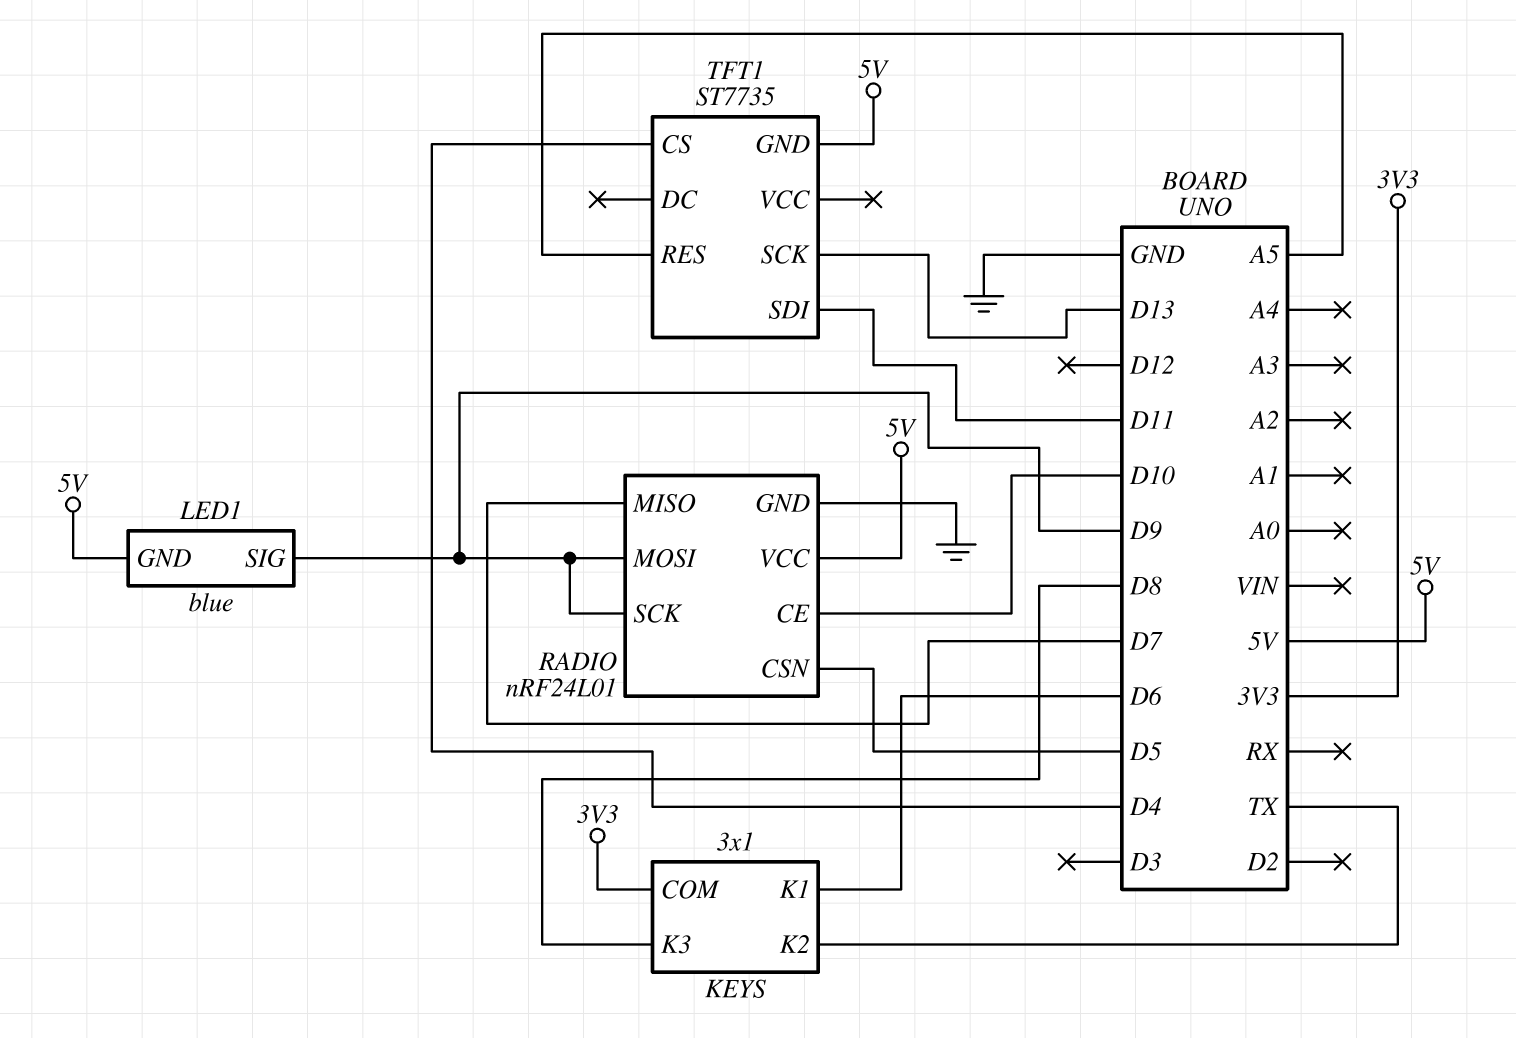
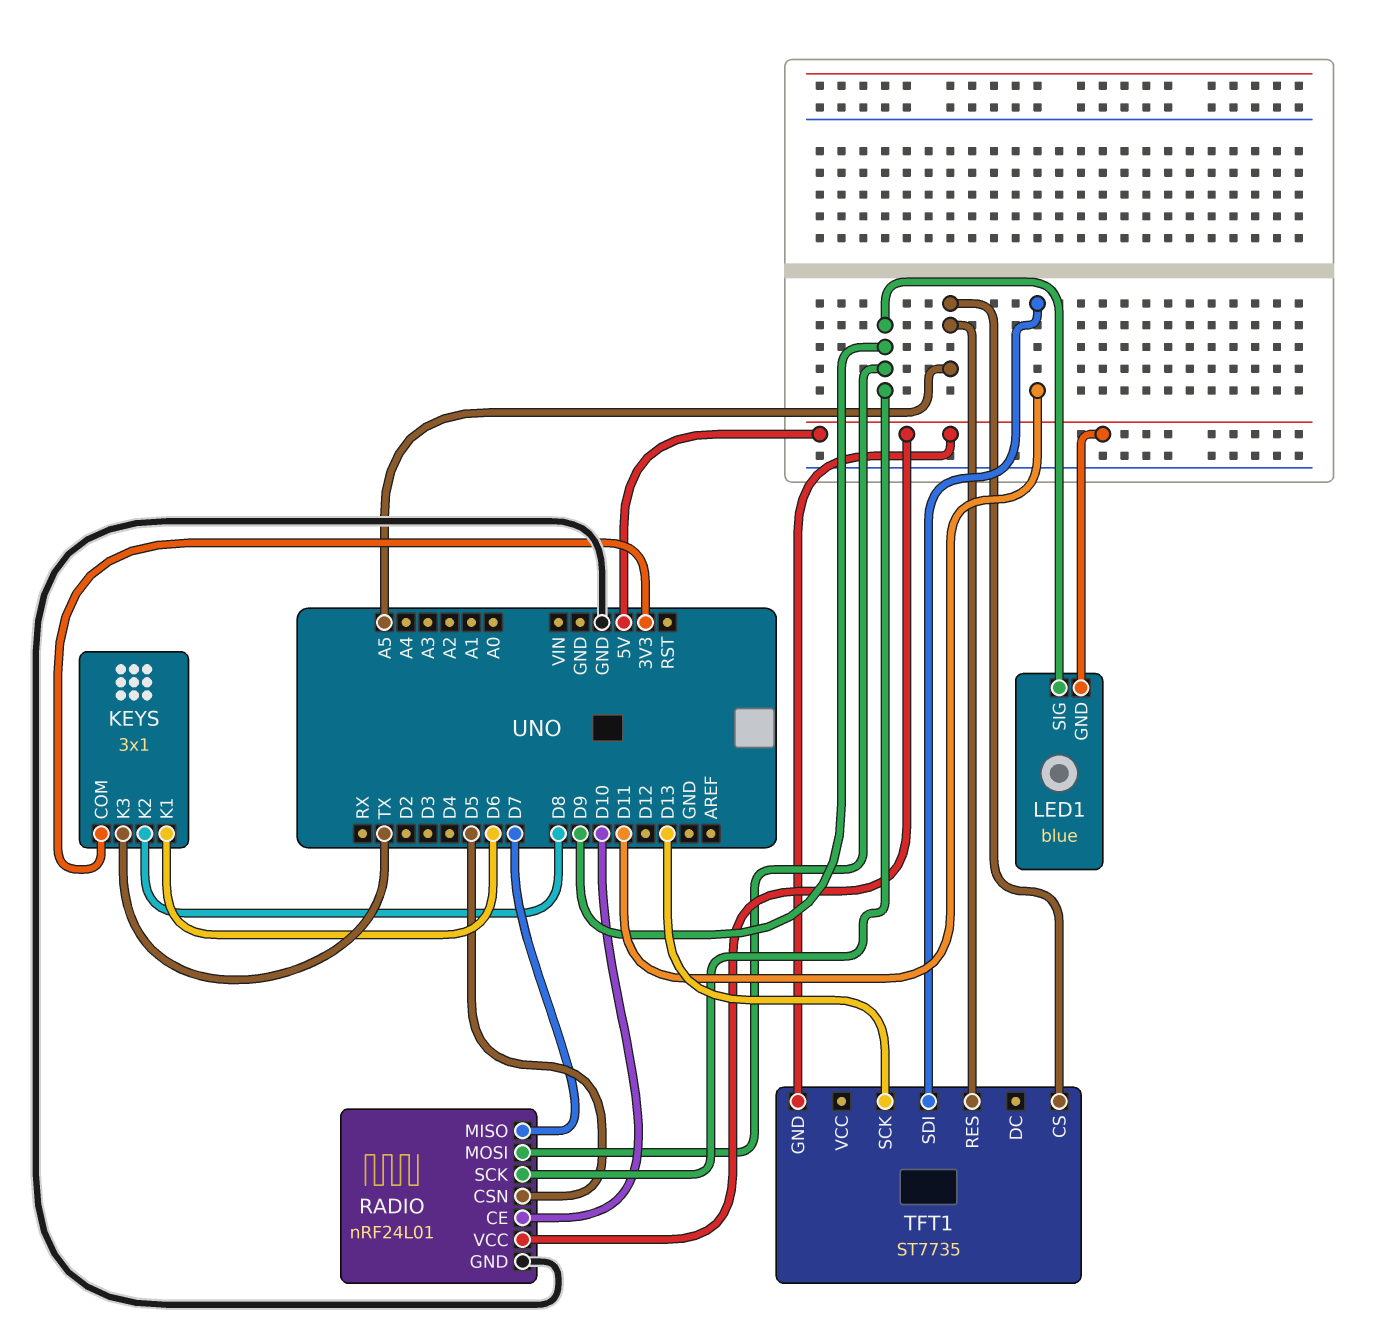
KEYS pin K2: TX -> D8
KEYS pin K3: D8 -> TX
TFT1 pin CS: D4 -> A5

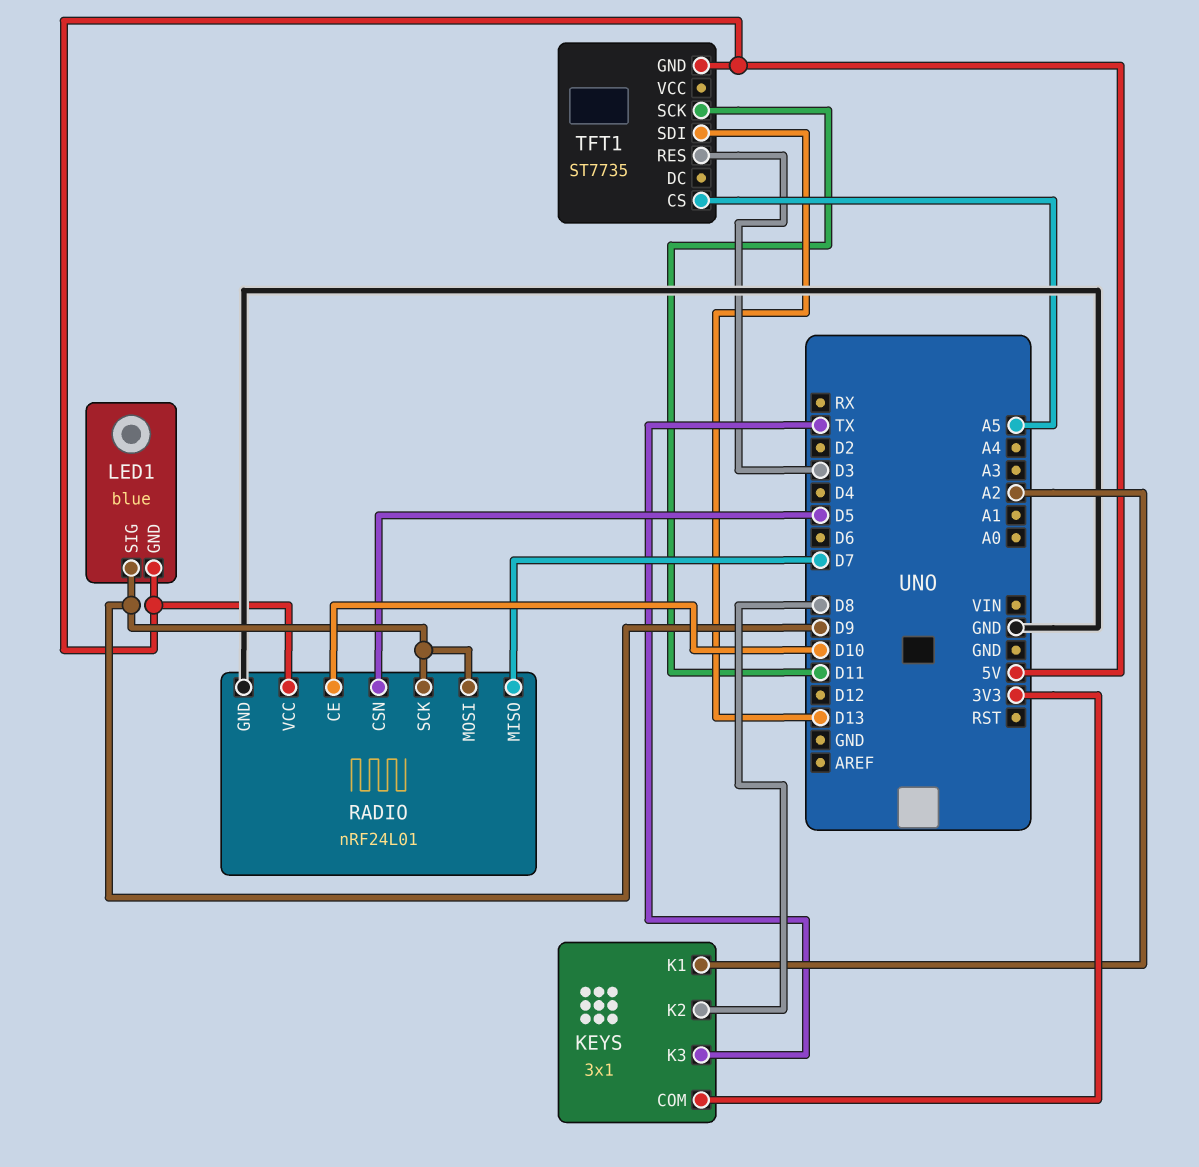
KEYS pin K1: D6 -> A2
TFT1 pin RES: A5 -> D3
TFT1 pin SCK: D13 -> D11
TFT1 pin SDI: D11 -> D13

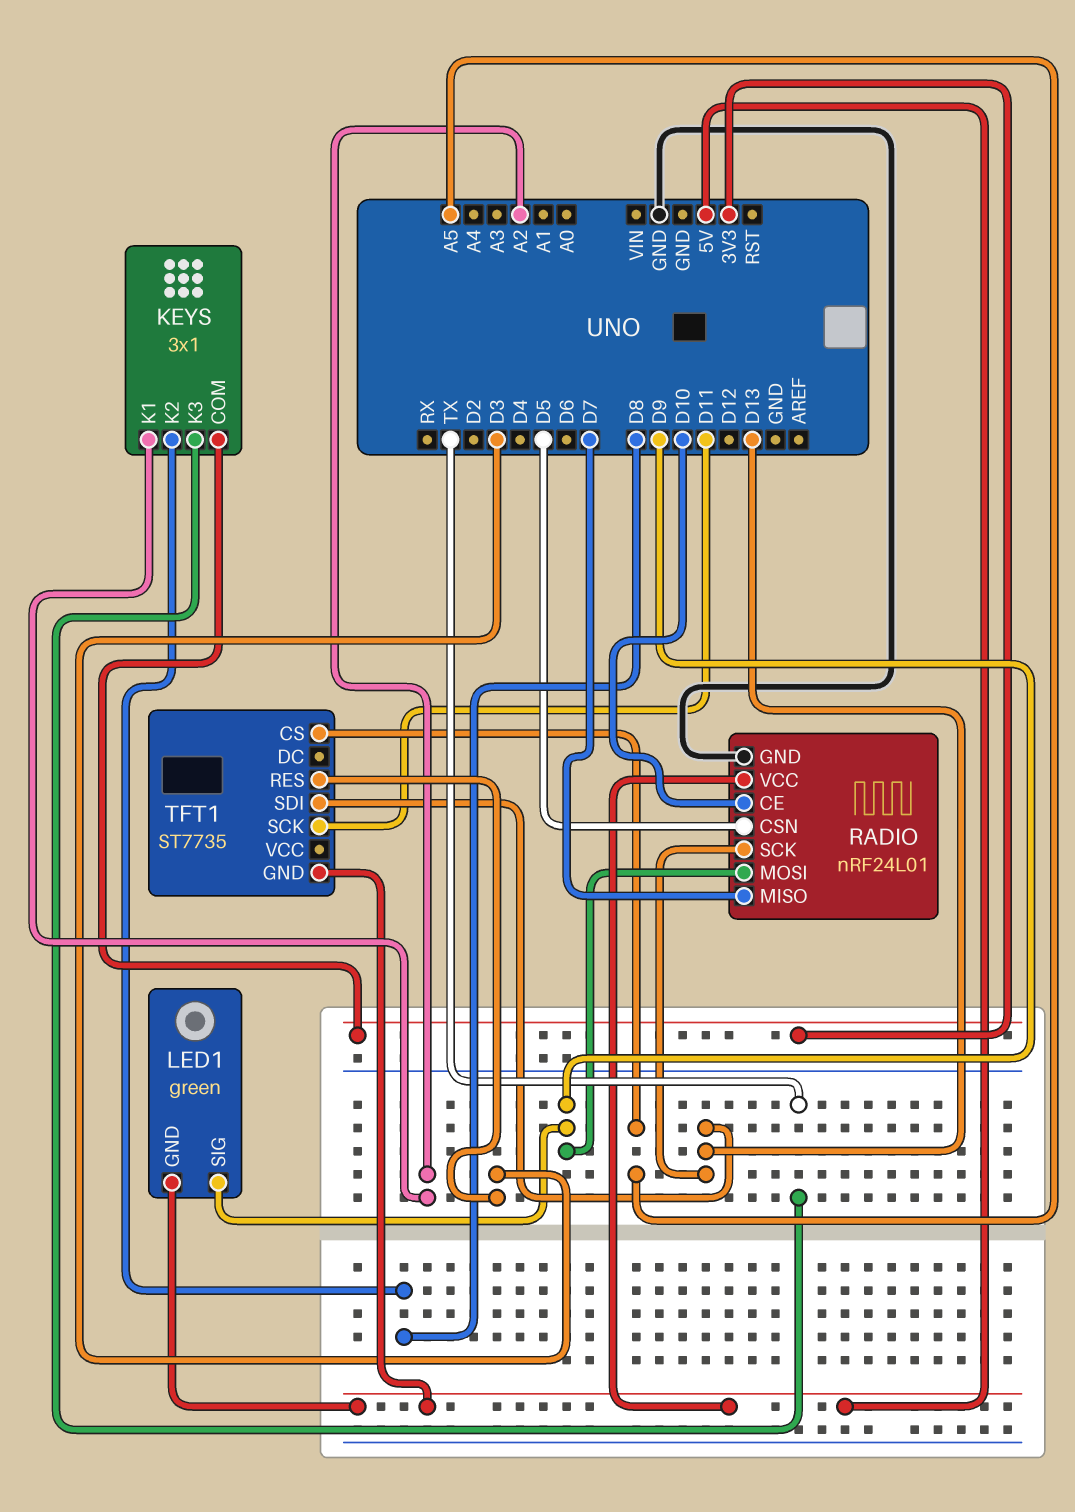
LED1: blue -> green
RADIO pin SCK: D9 -> D13

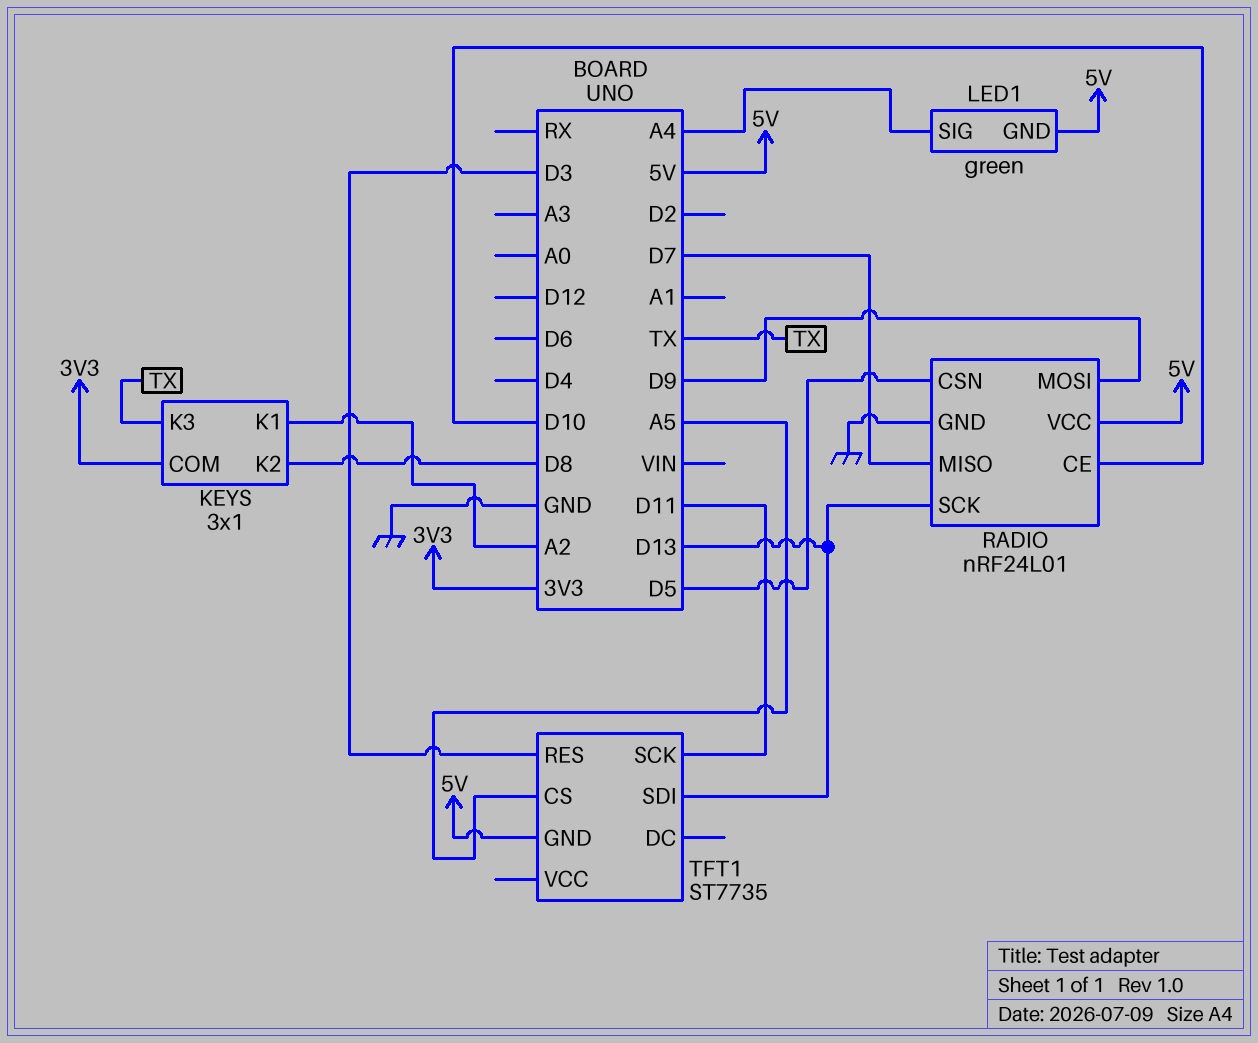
LED1 pin SIG: D9 -> A4

